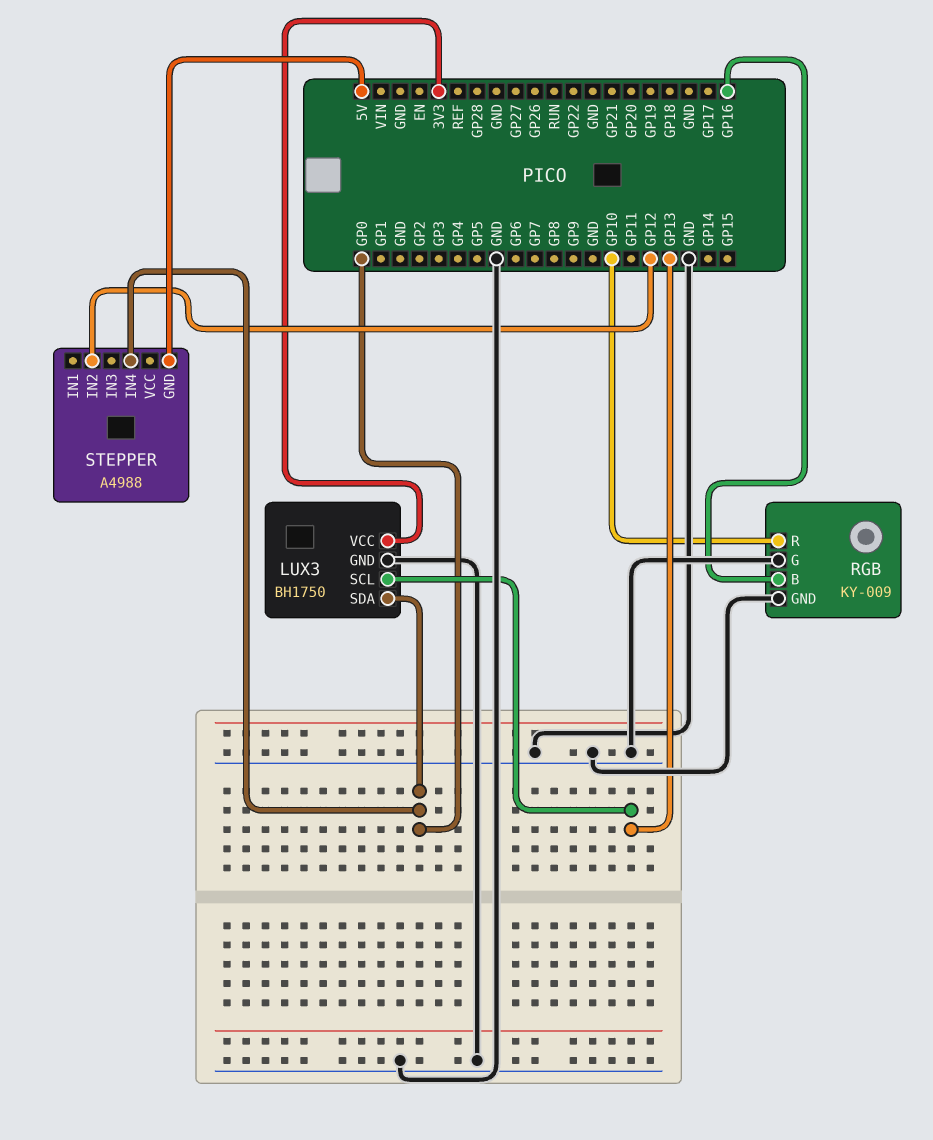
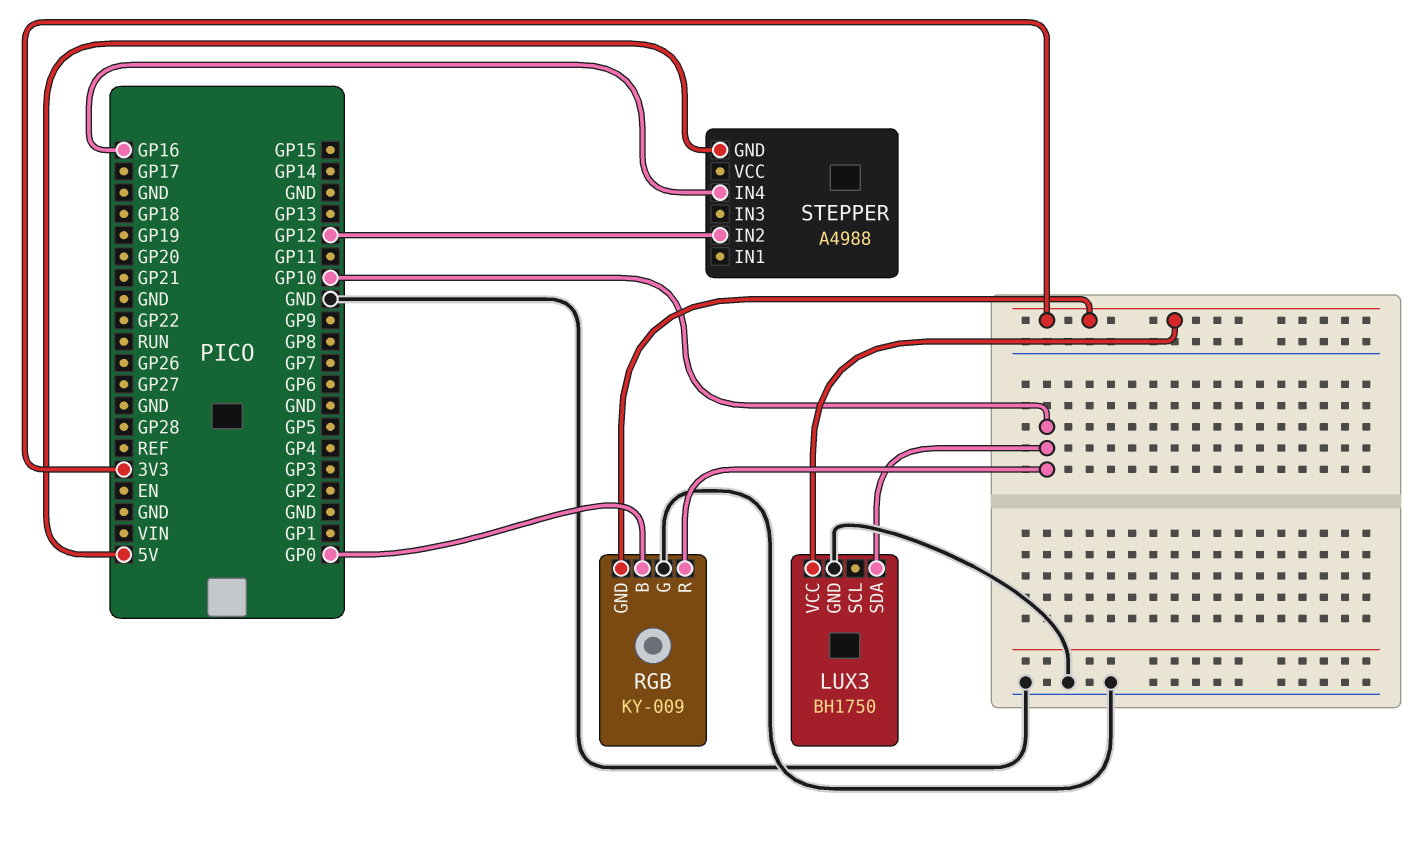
LUX3 pin SCL: GP13 -> none
LUX3 pin SDA: GP0 -> GP10
RGB pin B: GP16 -> GP0
RGB pin GND: GND -> 3V3
STEPPER pin IN4: GP0 -> GP16

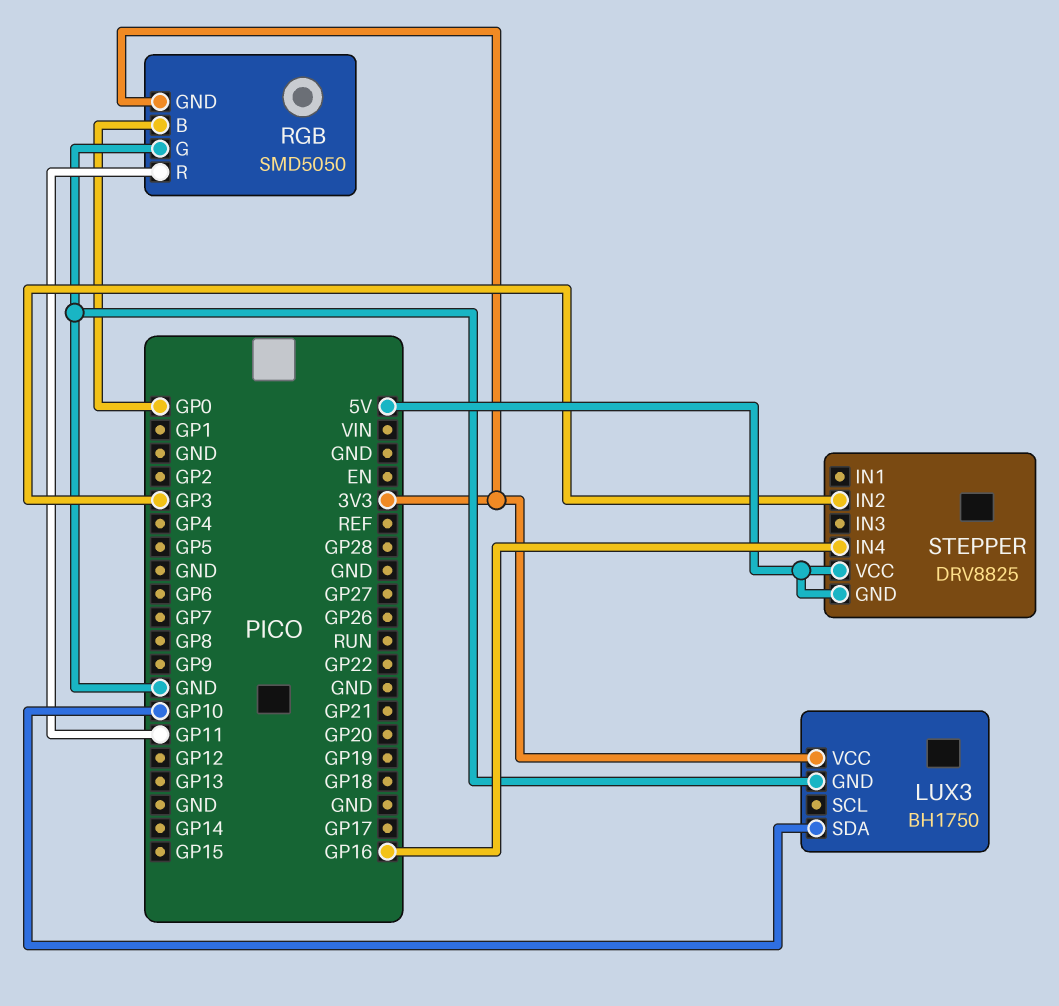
RGB: KY-009 -> SMD5050
RGB pin R: GP10 -> GP11
STEPPER: A4988 -> DRV8825
STEPPER pin IN2: GP12 -> GP3
STEPPER pin VCC: none -> 5V

